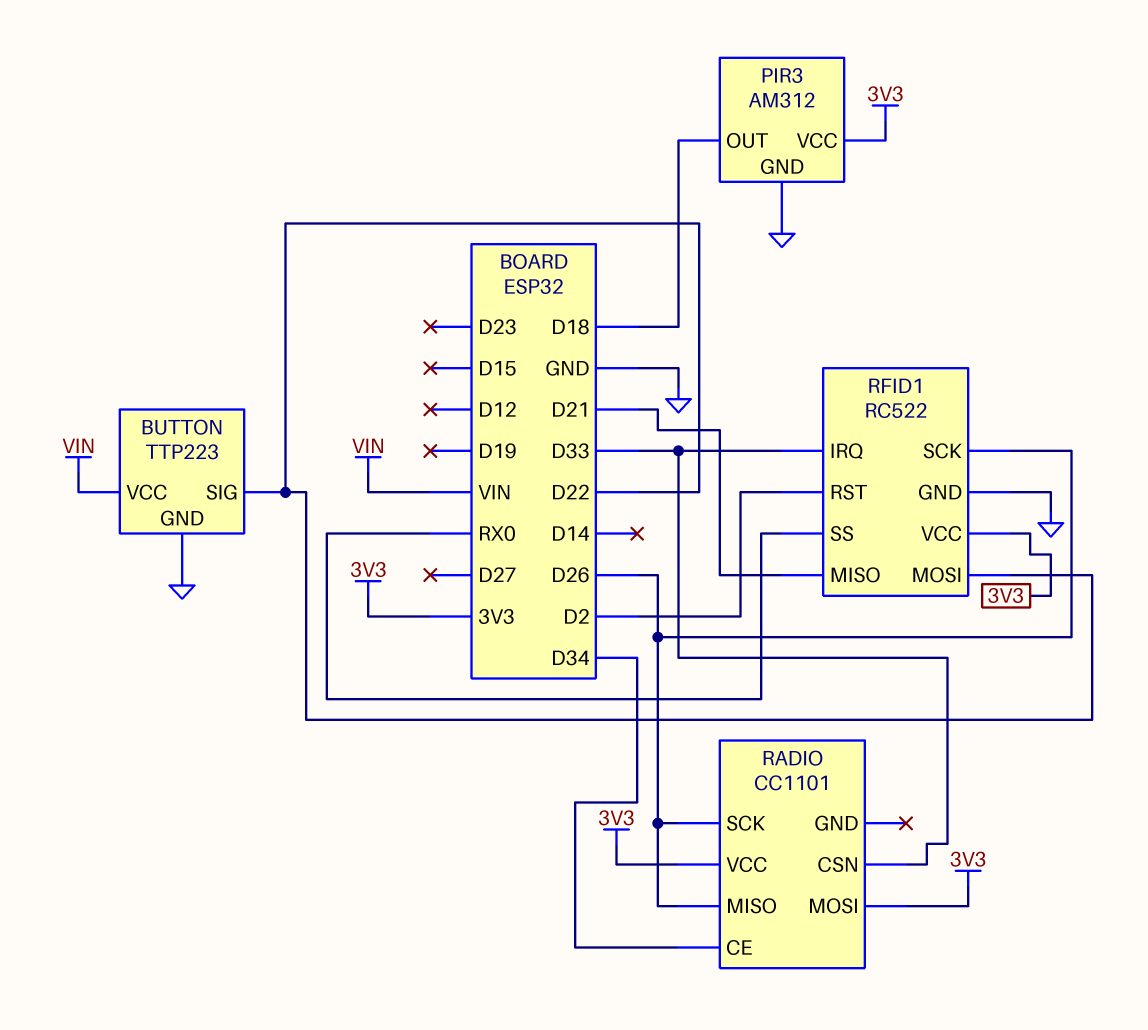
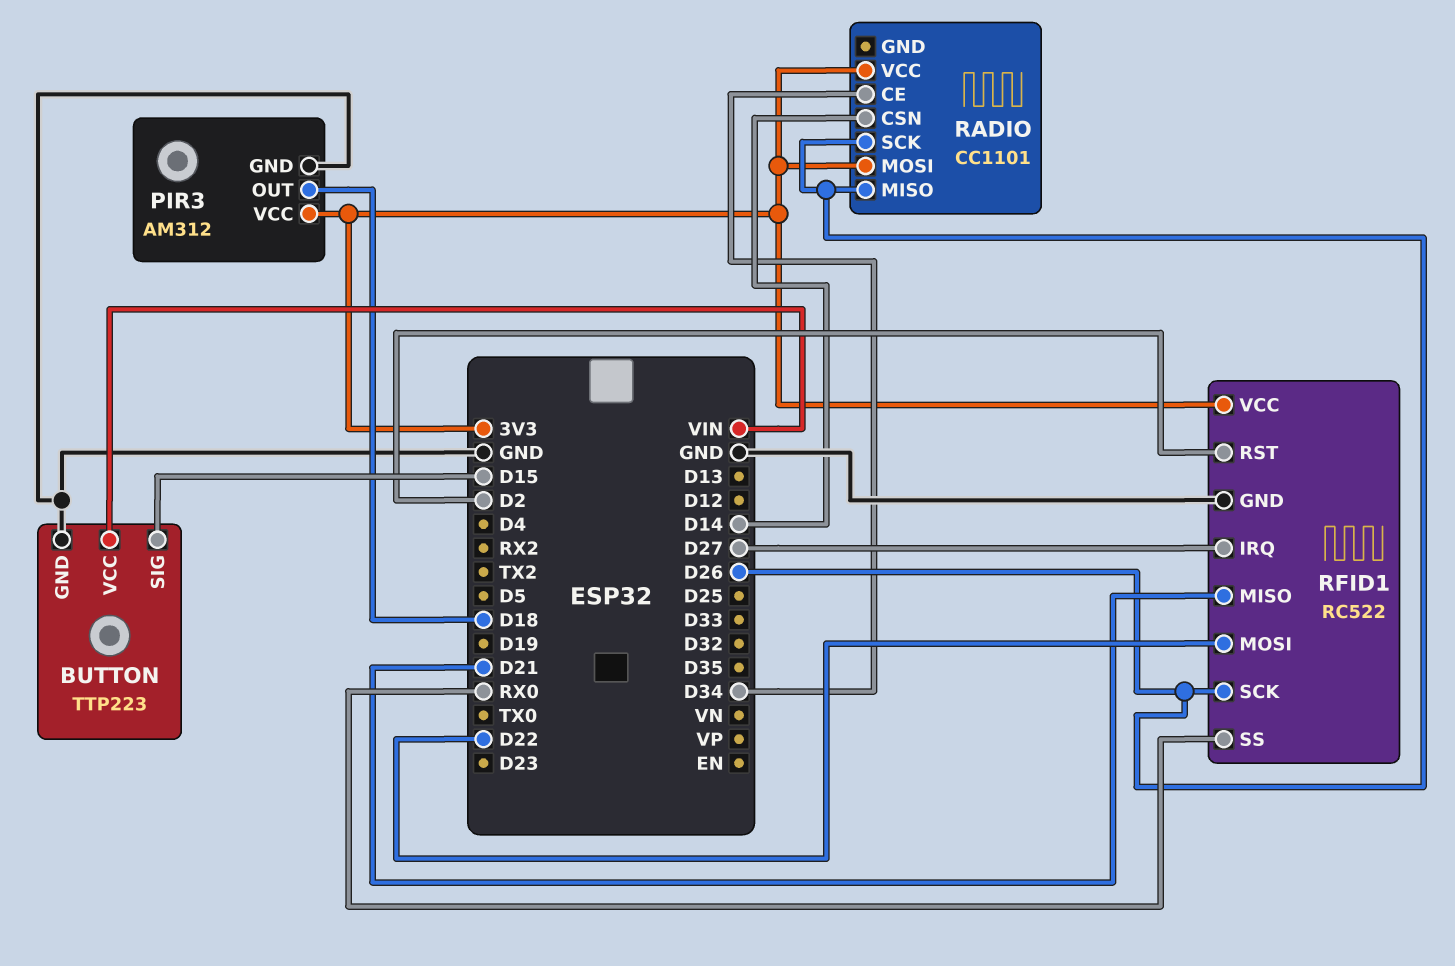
BUTTON pin SIG: D22 -> D15
RADIO pin CSN: D33 -> D14
RFID1 pin IRQ: D33 -> D27

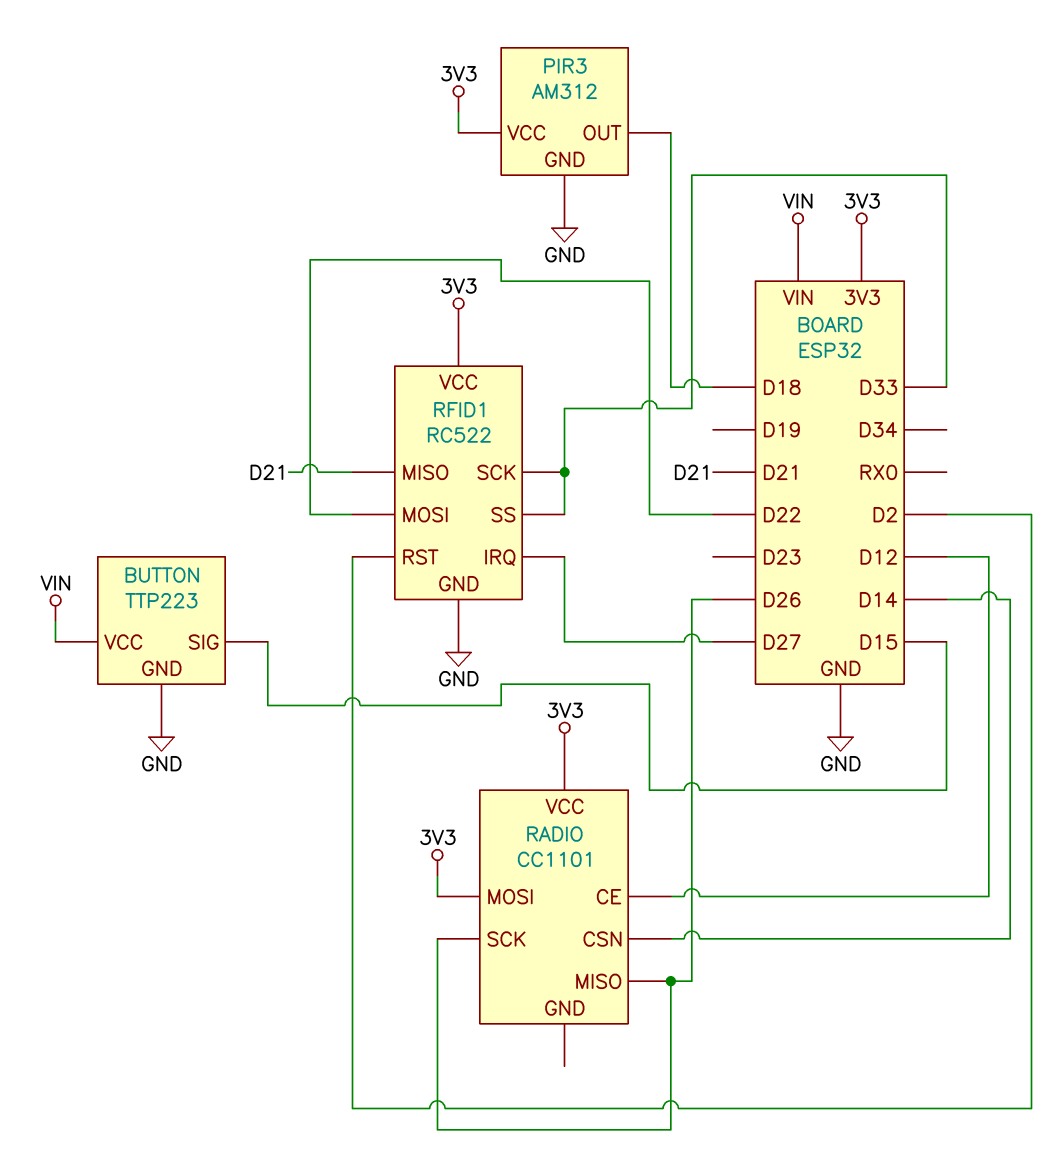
RADIO pin CE: D34 -> D12
RFID1 pin SCK: D26 -> D33
RFID1 pin SS: RX0 -> D33

